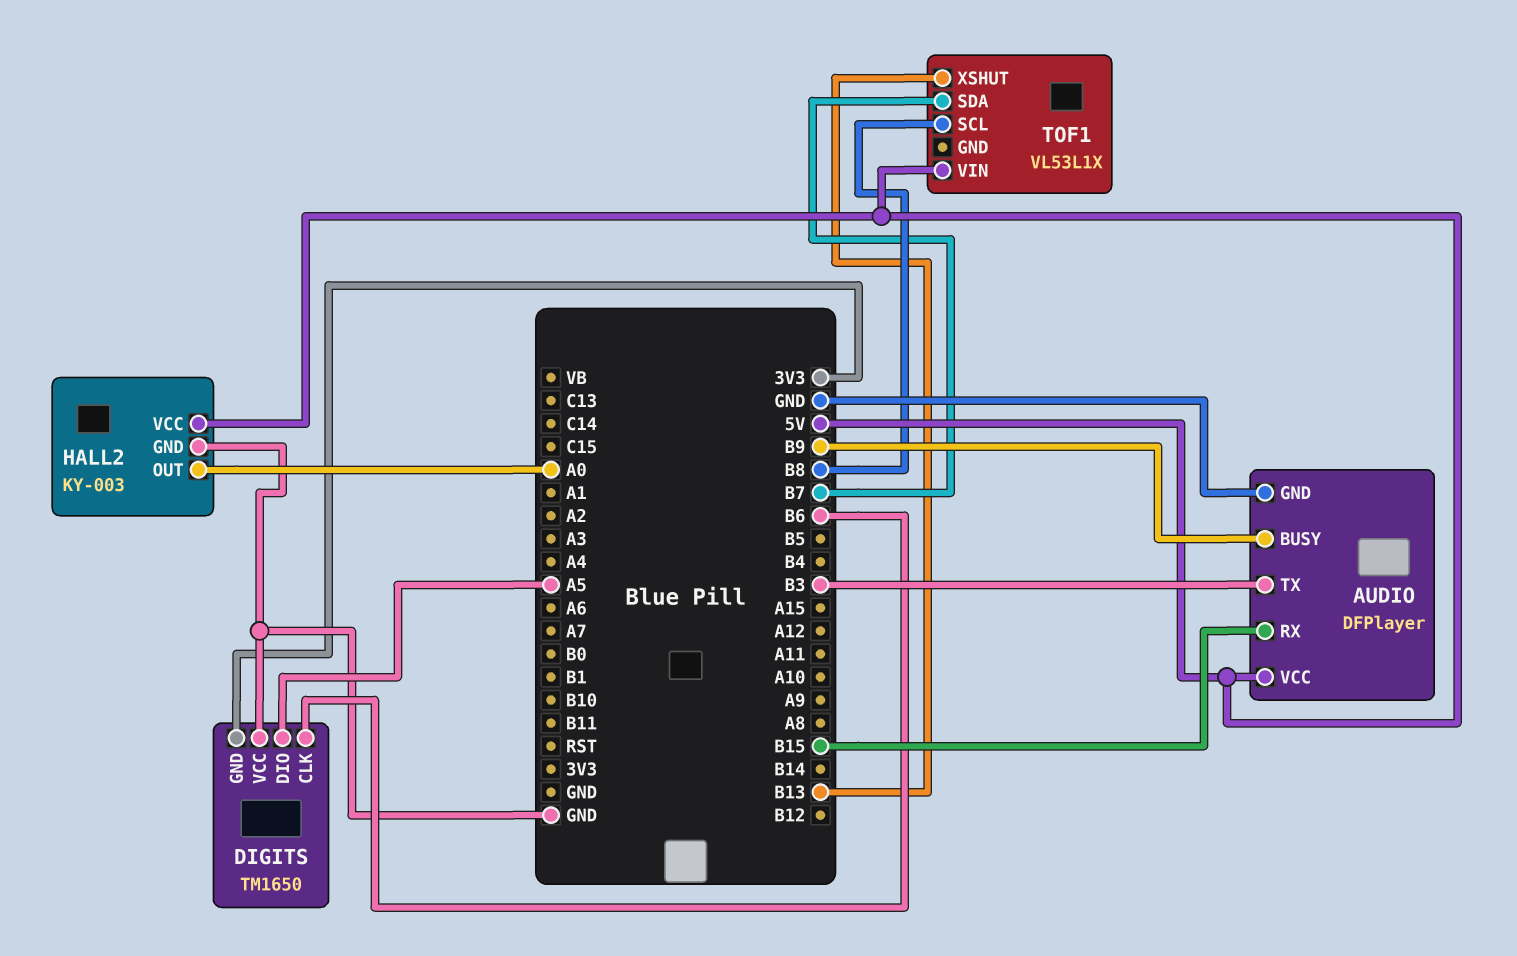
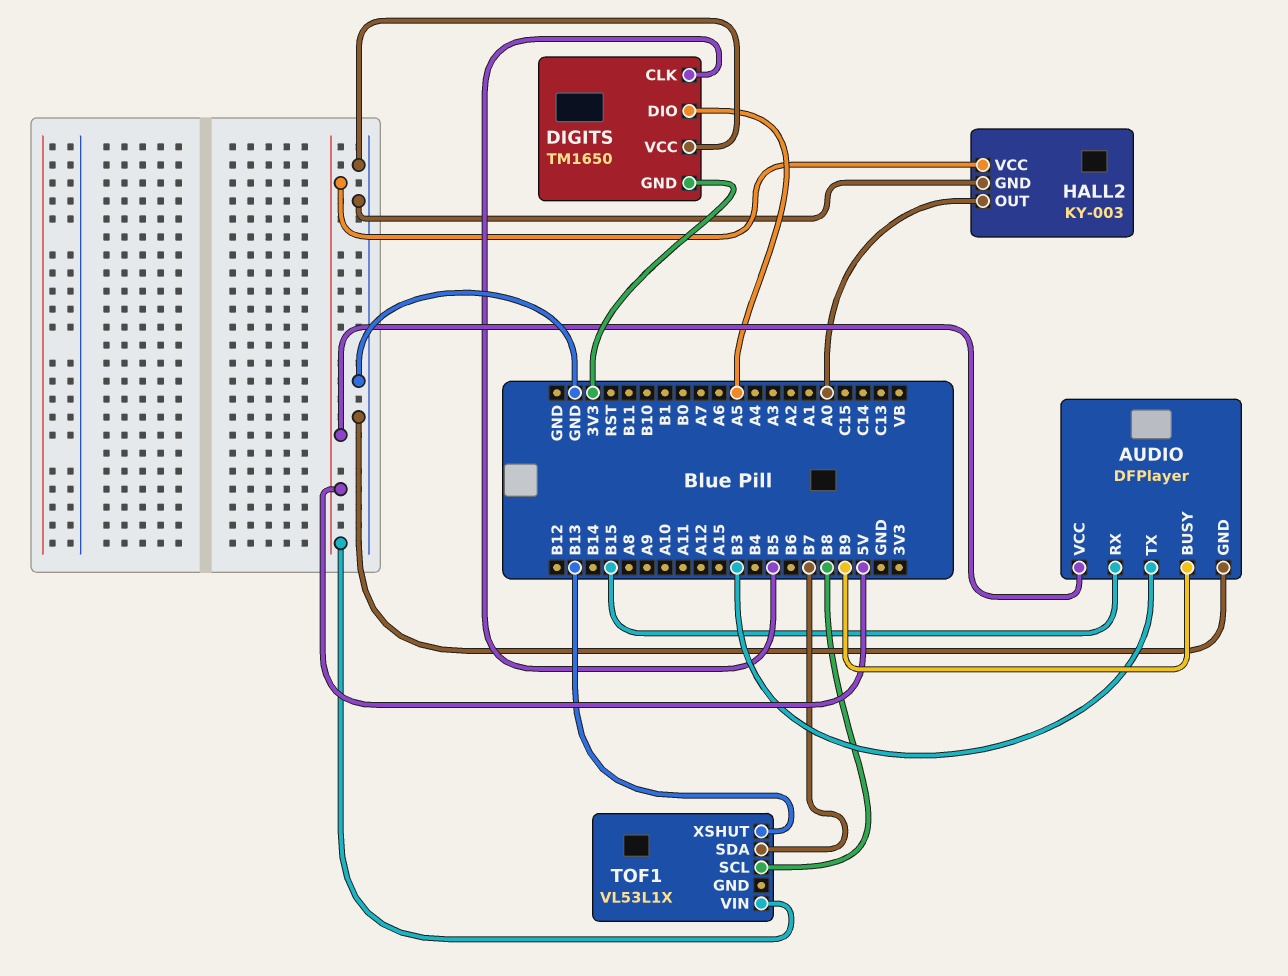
DIGITS pin CLK: B6 -> B5

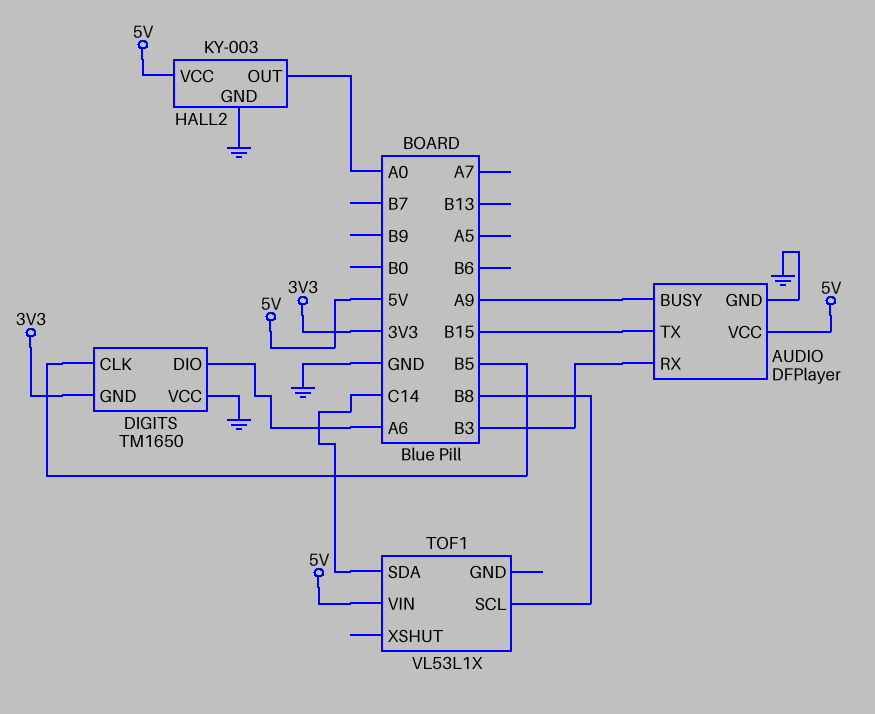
AUDIO pin BUSY: B9 -> A9
AUDIO pin RX: B15 -> B3
AUDIO pin TX: B3 -> B15
DIGITS pin DIO: A5 -> A6
TOF1 pin SDA: B7 -> C14
TOF1 pin XSHUT: B13 -> none

